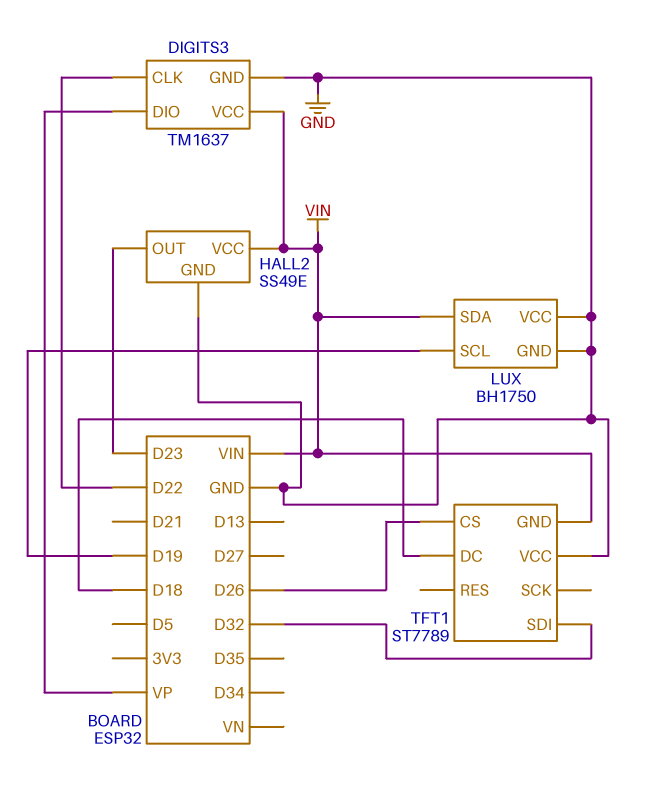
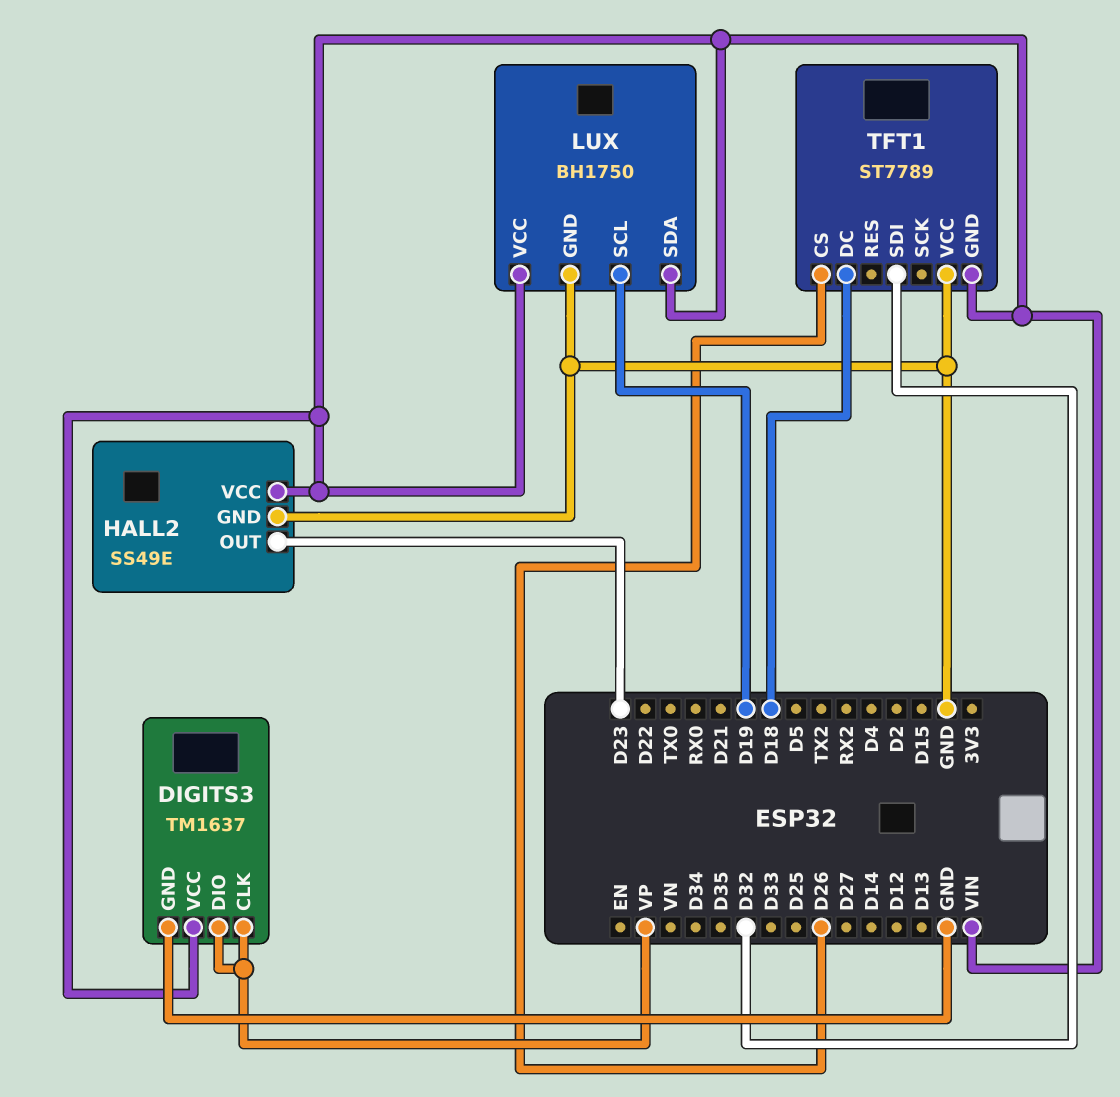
DIGITS3 pin CLK: D22 -> VP
LUX pin VCC: GND -> VIN

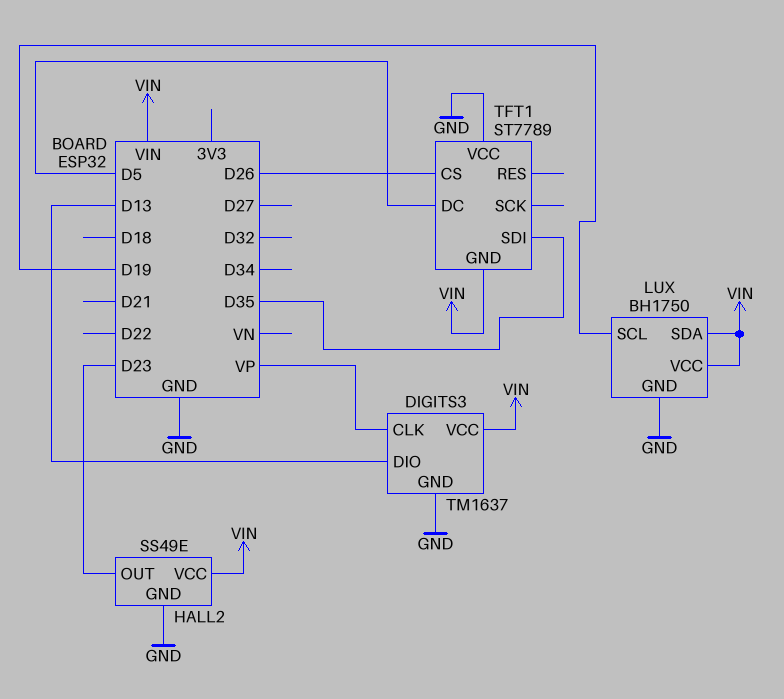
DIGITS3 pin DIO: VP -> D13
TFT1 pin DC: D18 -> D5
TFT1 pin SDI: D32 -> D35

